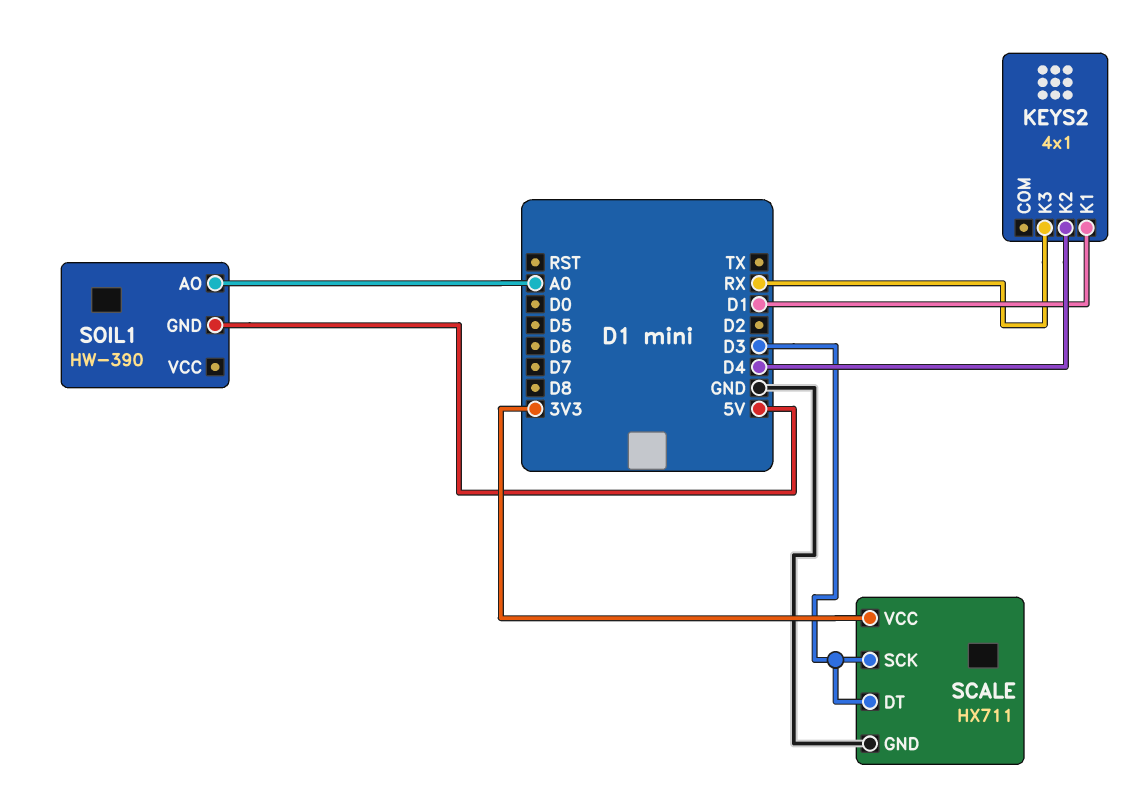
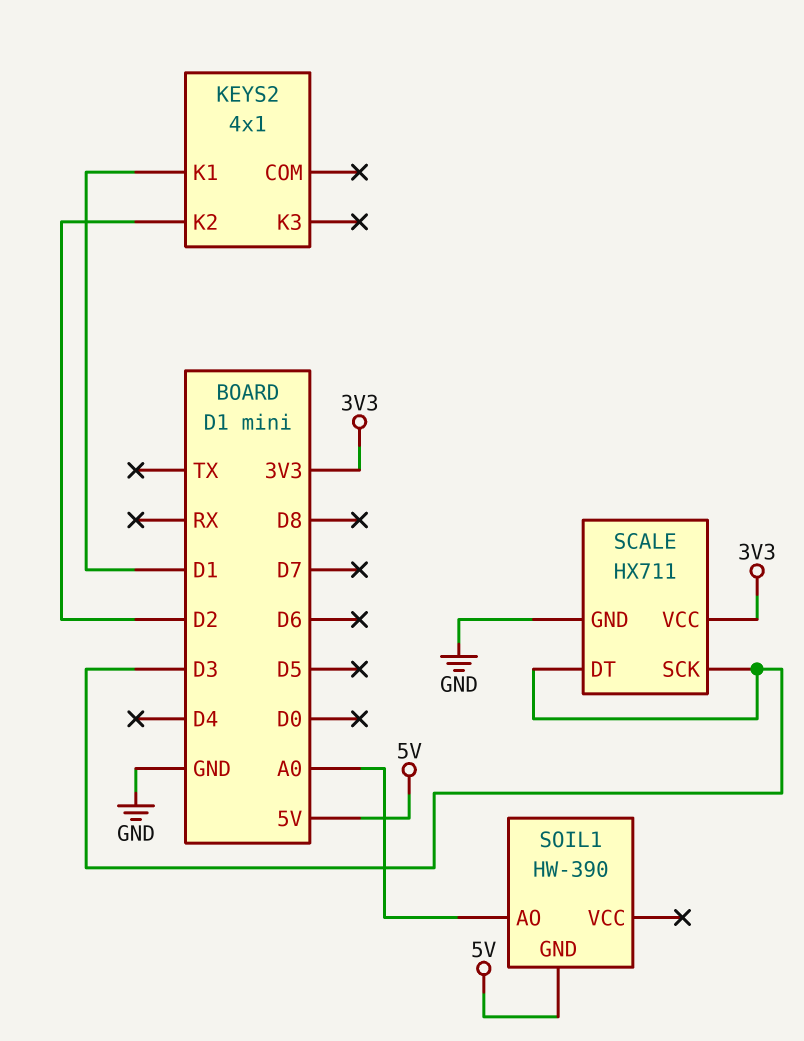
KEYS2 pin K2: D4 -> D2
KEYS2 pin K3: RX -> none

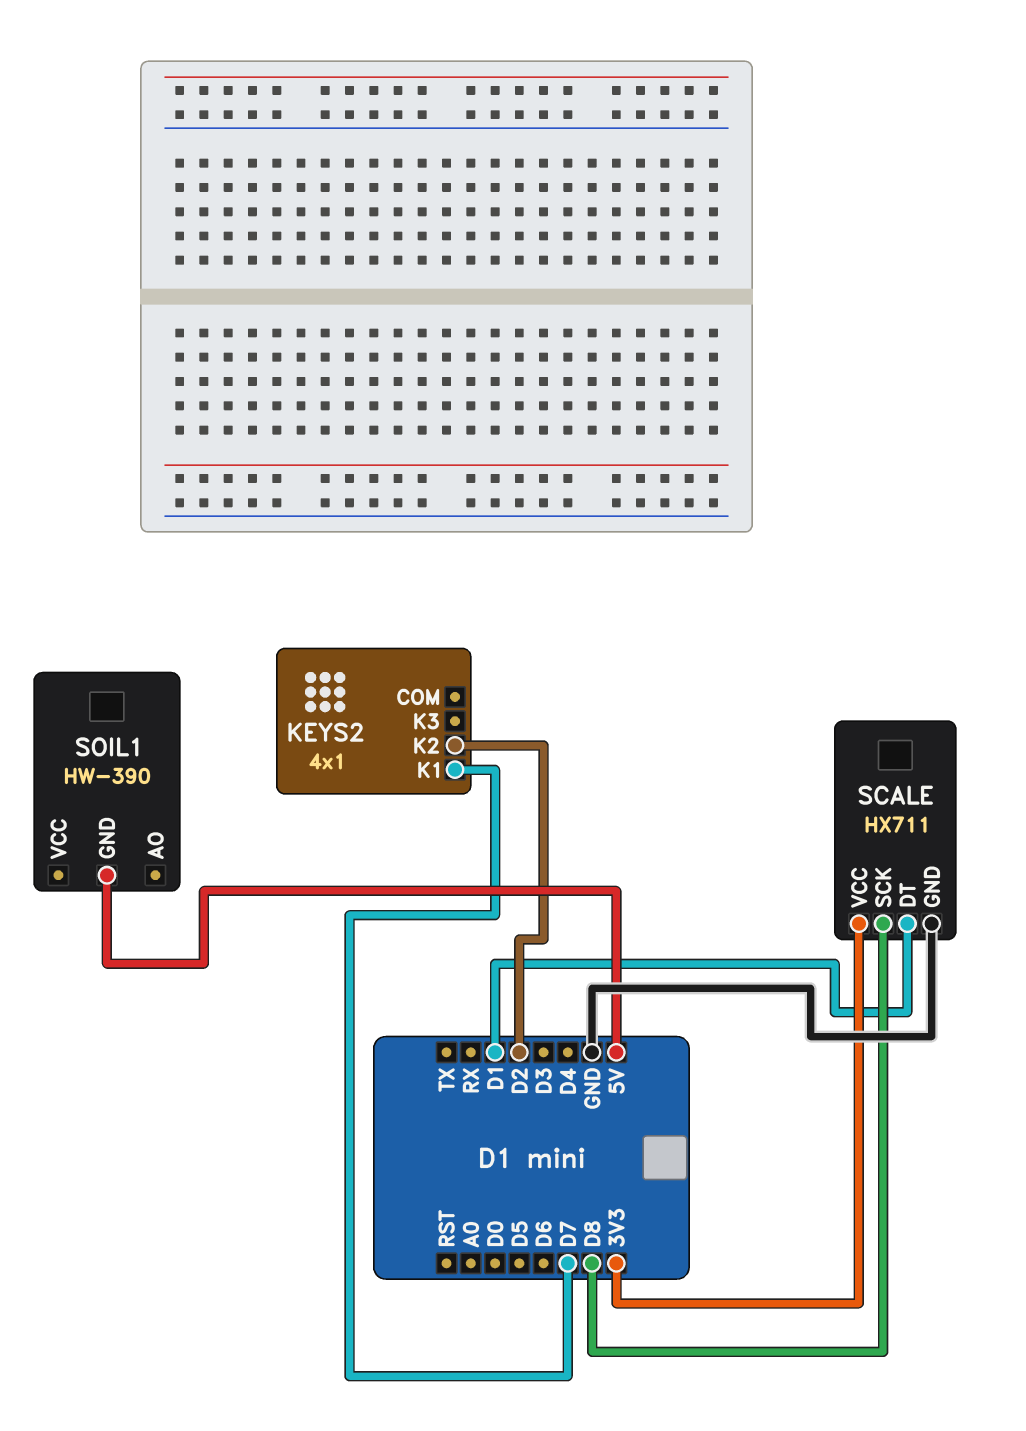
KEYS2 pin K1: D1 -> D7
SCALE pin DT: D3 -> D1
SCALE pin SCK: D3 -> D8
SOIL1 pin AO: A0 -> none

